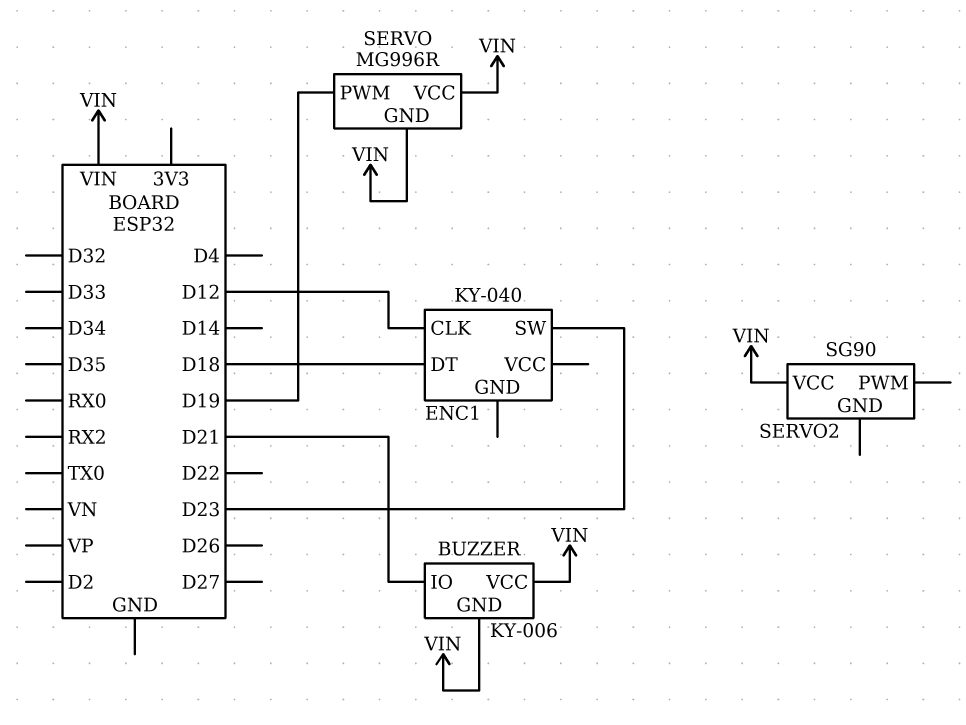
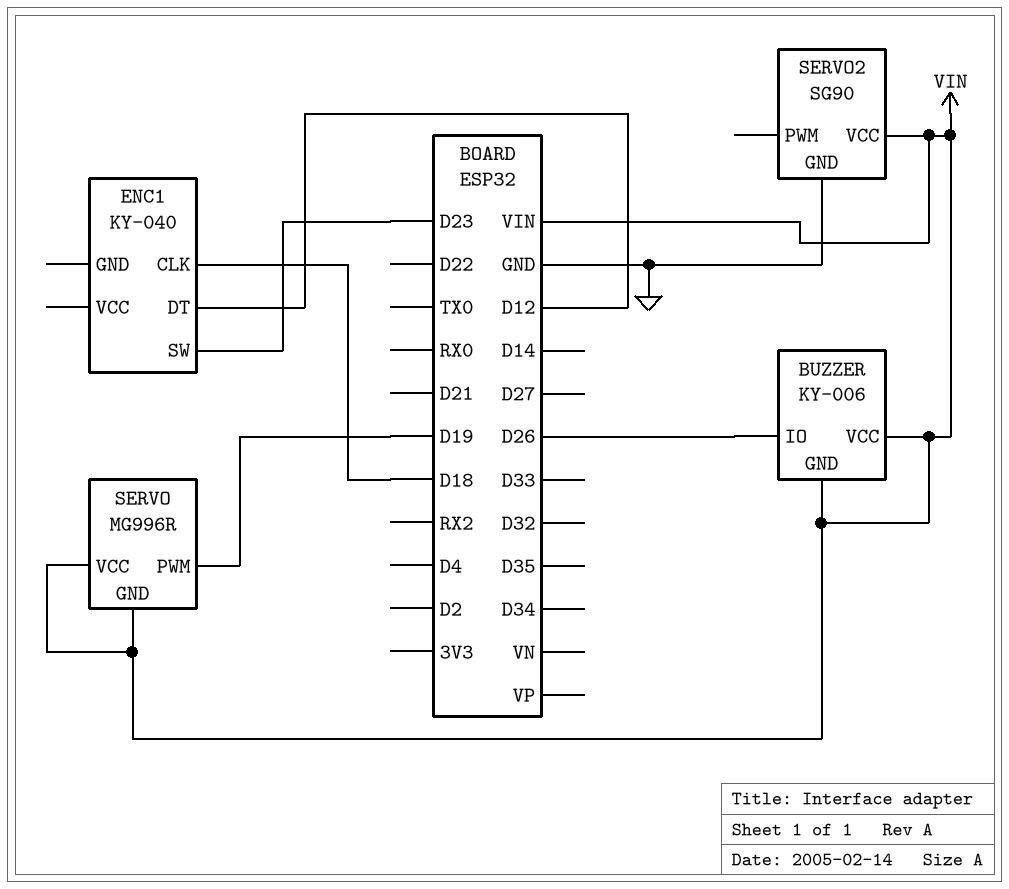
BUZZER pin IO: D21 -> D26
ENC1 pin CLK: D12 -> D18
ENC1 pin DT: D18 -> D12
SERVO2 pin GND: none -> GND

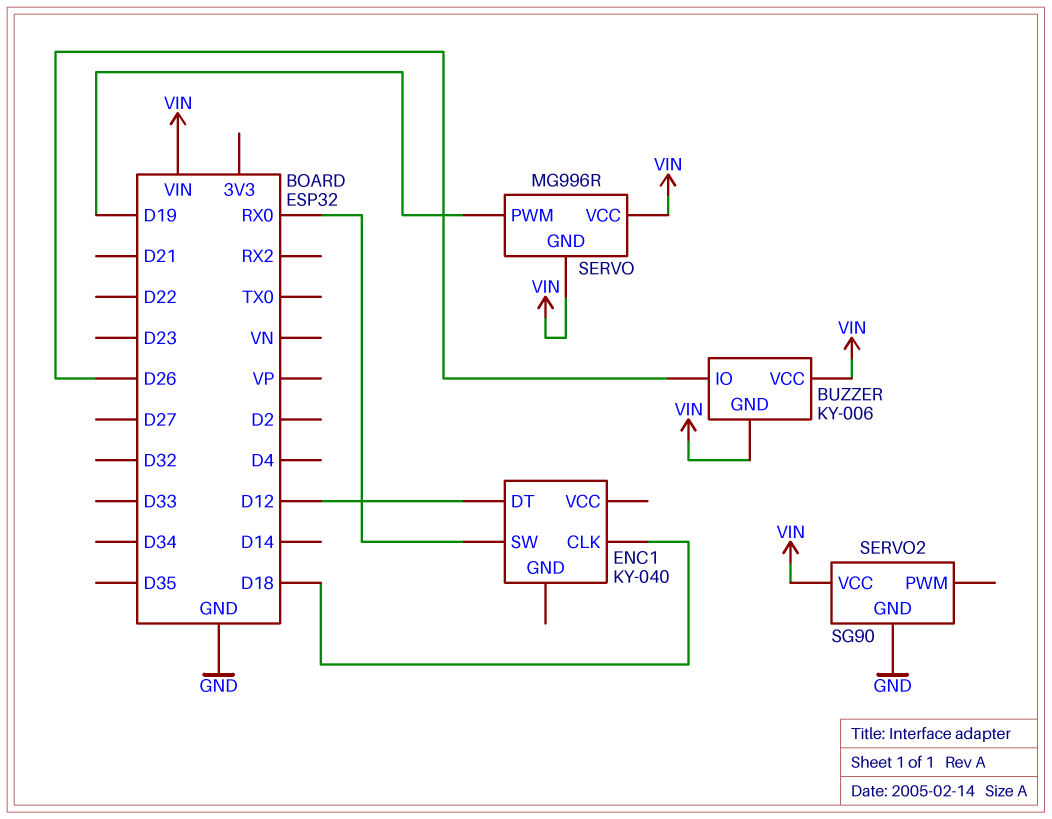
ENC1 pin SW: D23 -> RX0

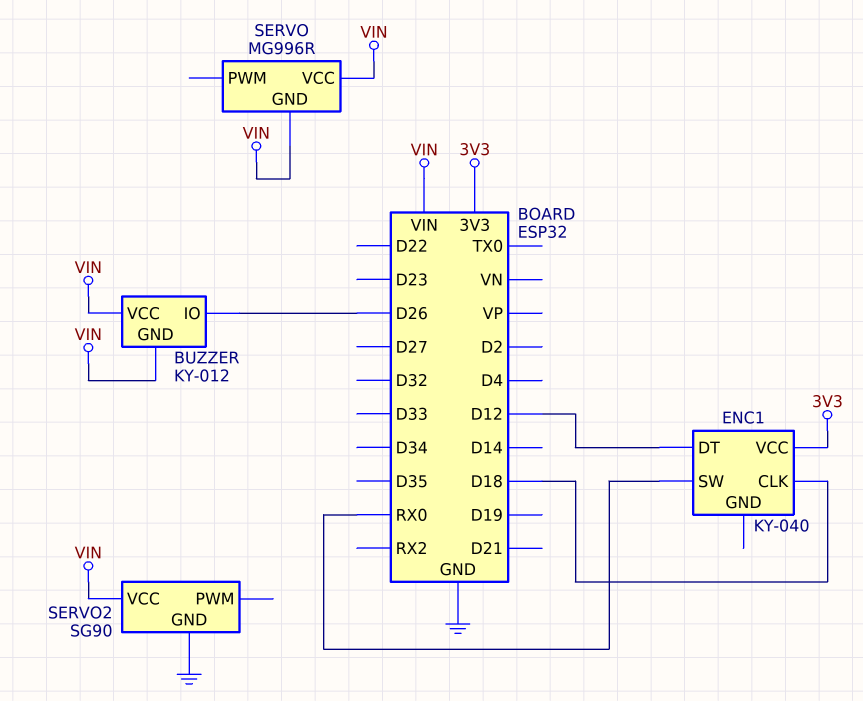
BUZZER: KY-006 -> KY-012
ENC1 pin VCC: none -> 3V3
SERVO pin PWM: D19 -> none

